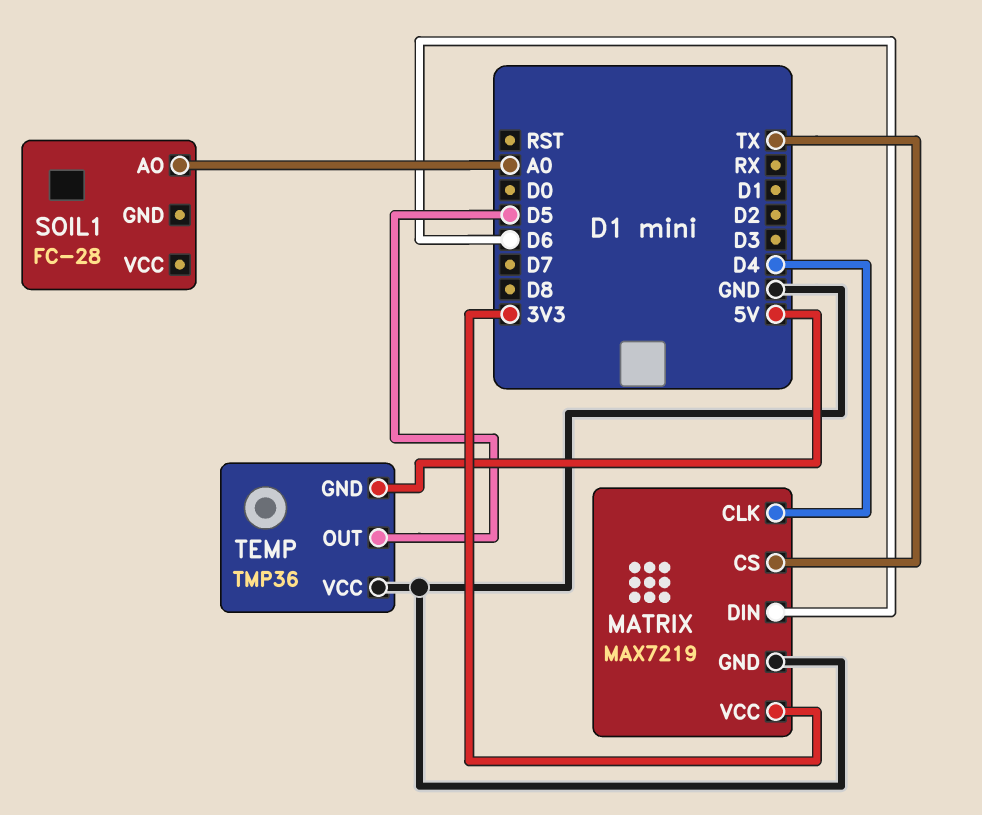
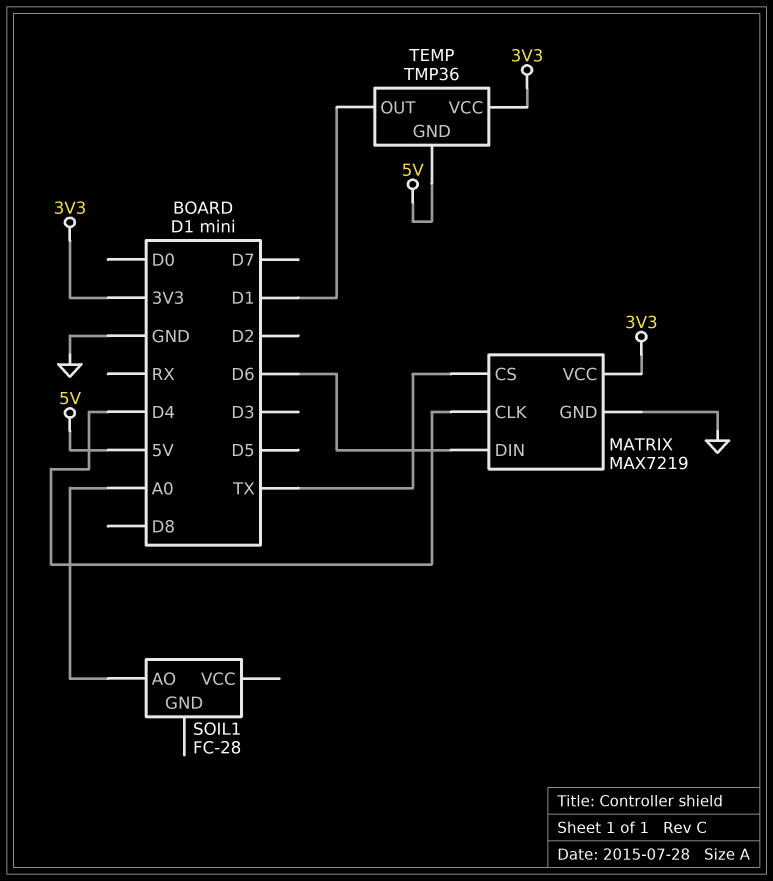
TEMP pin OUT: D5 -> D1
TEMP pin VCC: GND -> 3V3

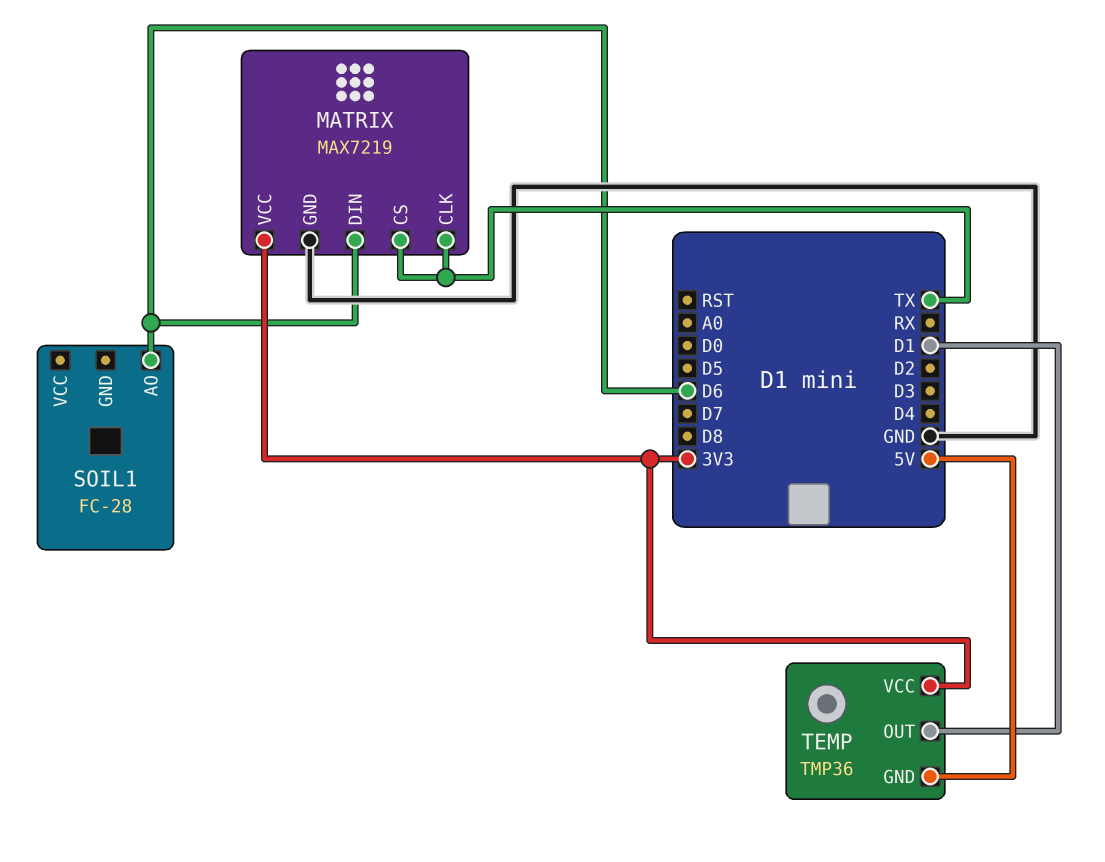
MATRIX pin CLK: D4 -> TX
SOIL1 pin AO: A0 -> D6

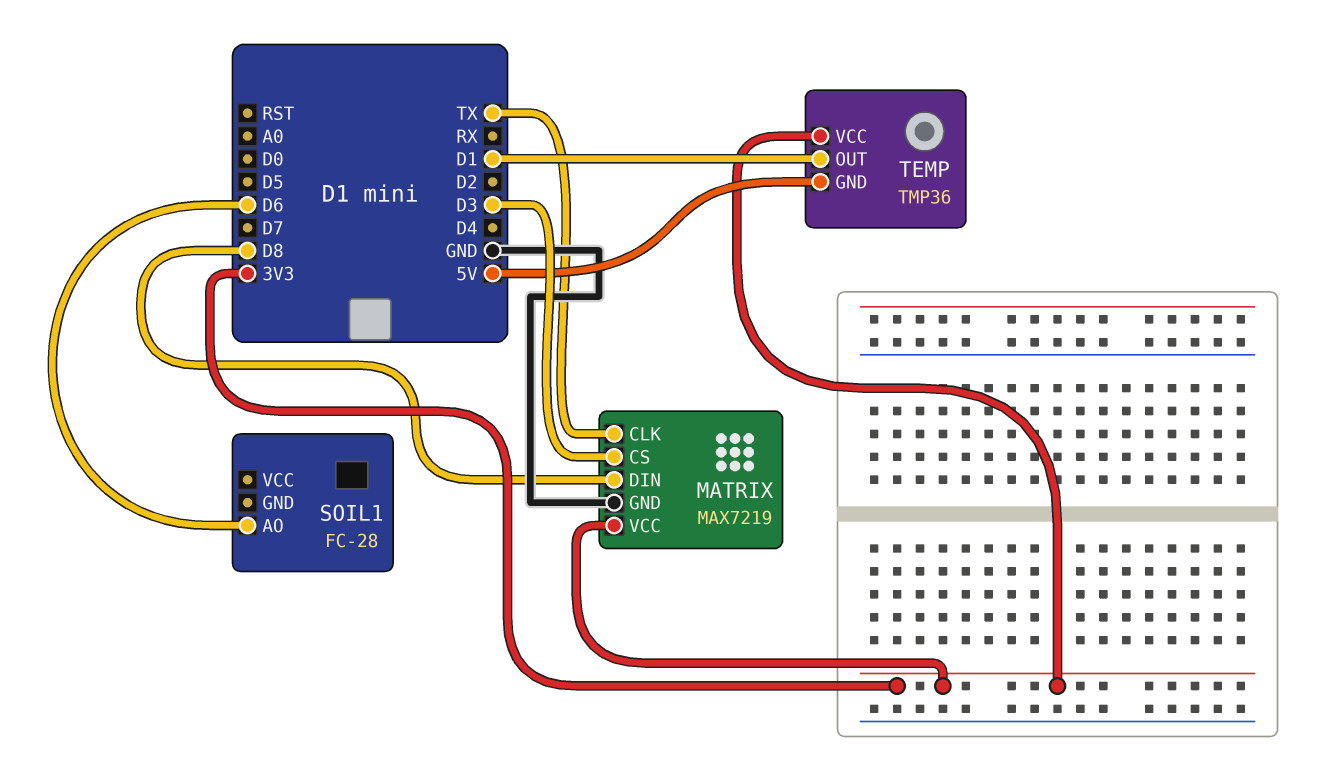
MATRIX pin CS: TX -> D3
MATRIX pin DIN: D6 -> D8

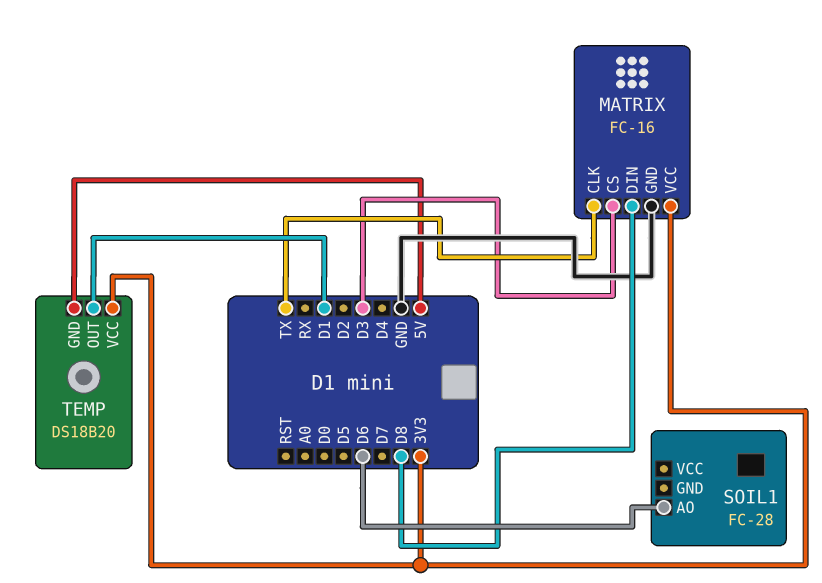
MATRIX: MAX7219 -> FC-16
TEMP: TMP36 -> DS18B20

